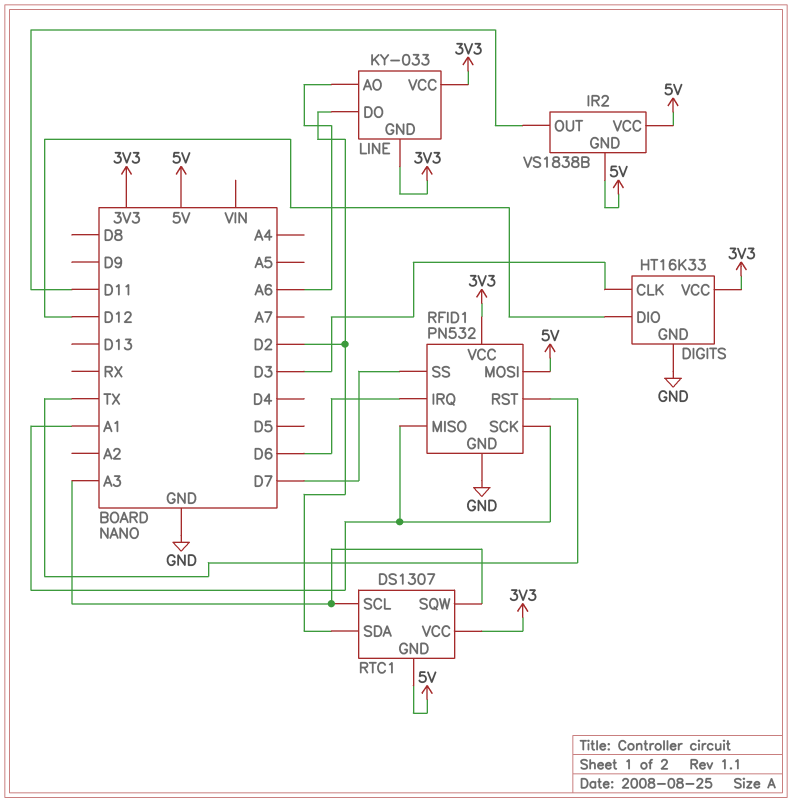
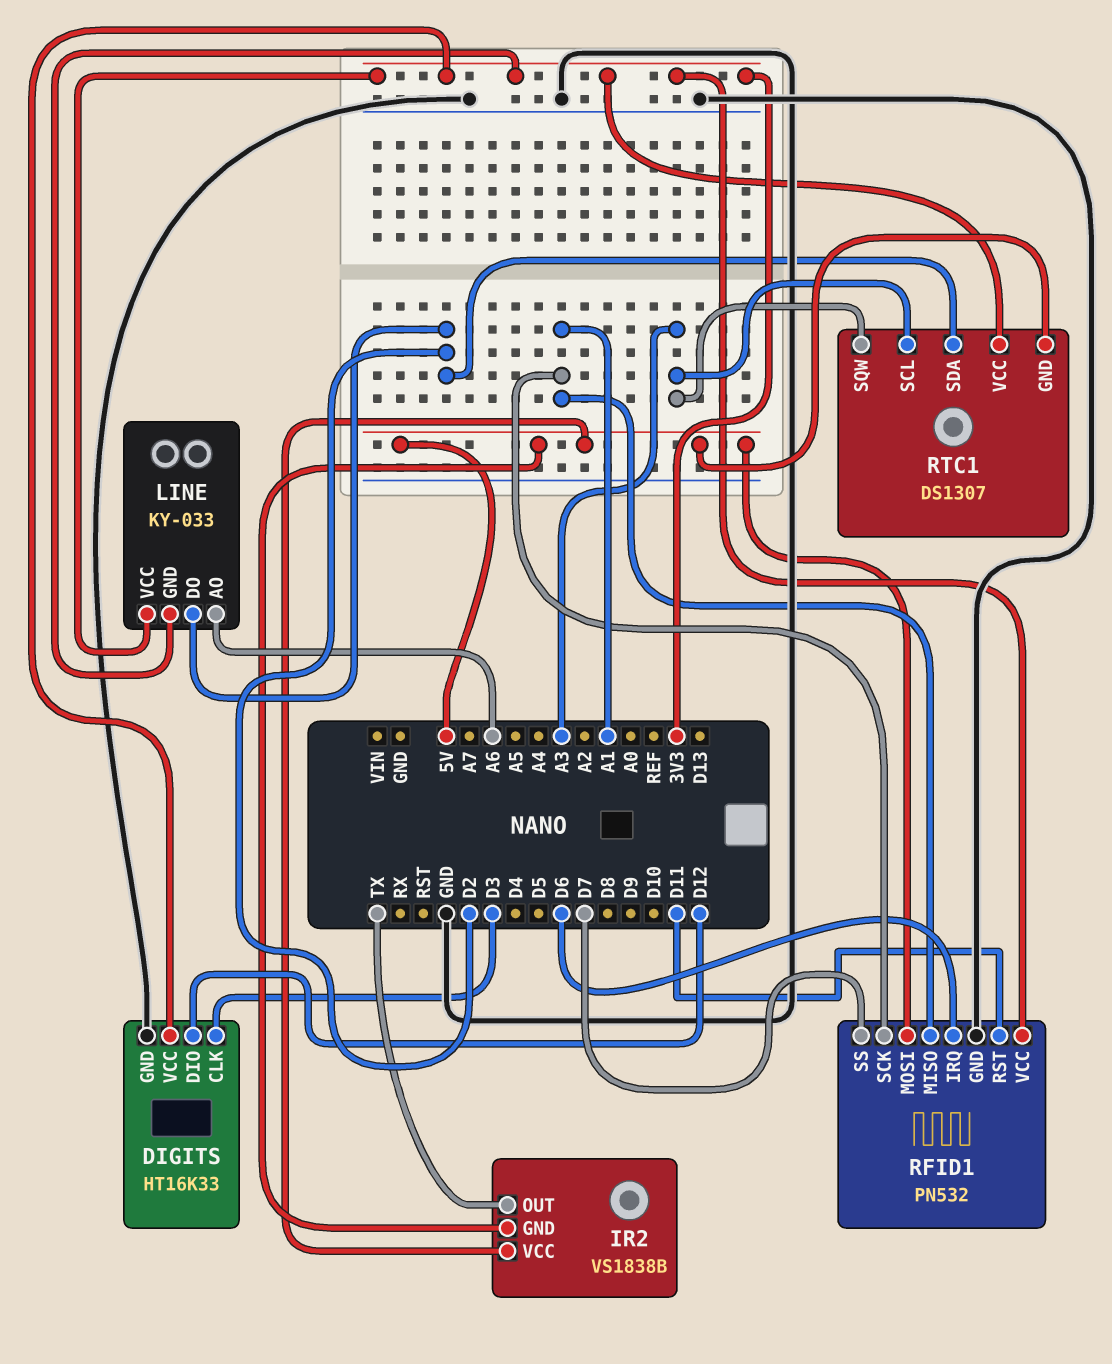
IR2 pin OUT: D11 -> TX
RFID1 pin RST: TX -> D11

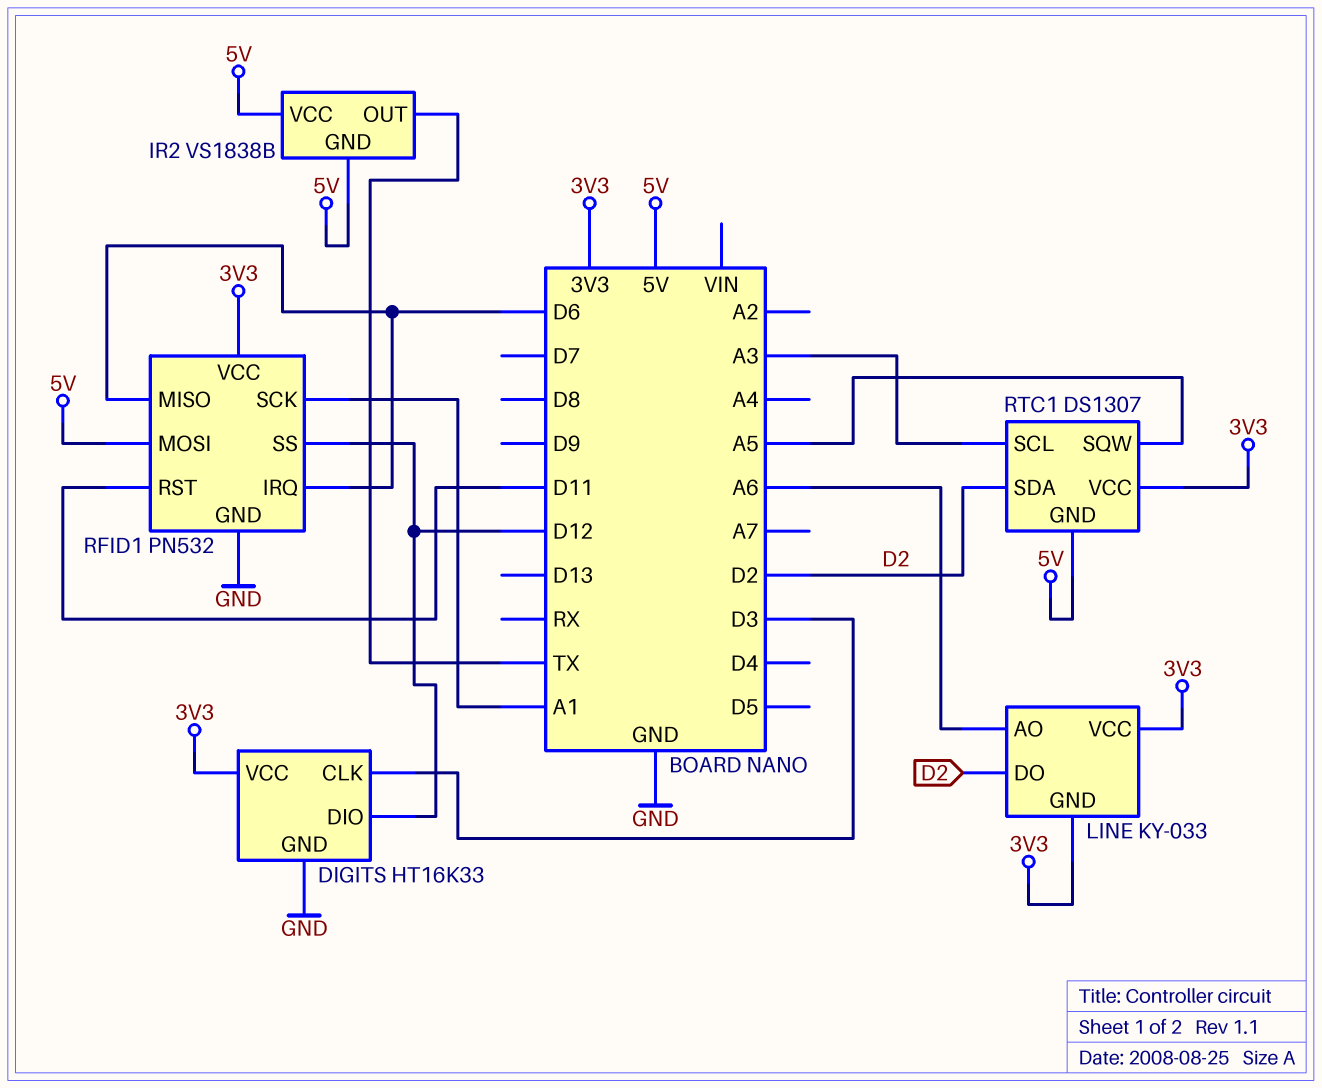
RFID1 pin MISO: A1 -> D6
RFID1 pin SS: D7 -> D12
RTC1 pin SQW: A3 -> A5

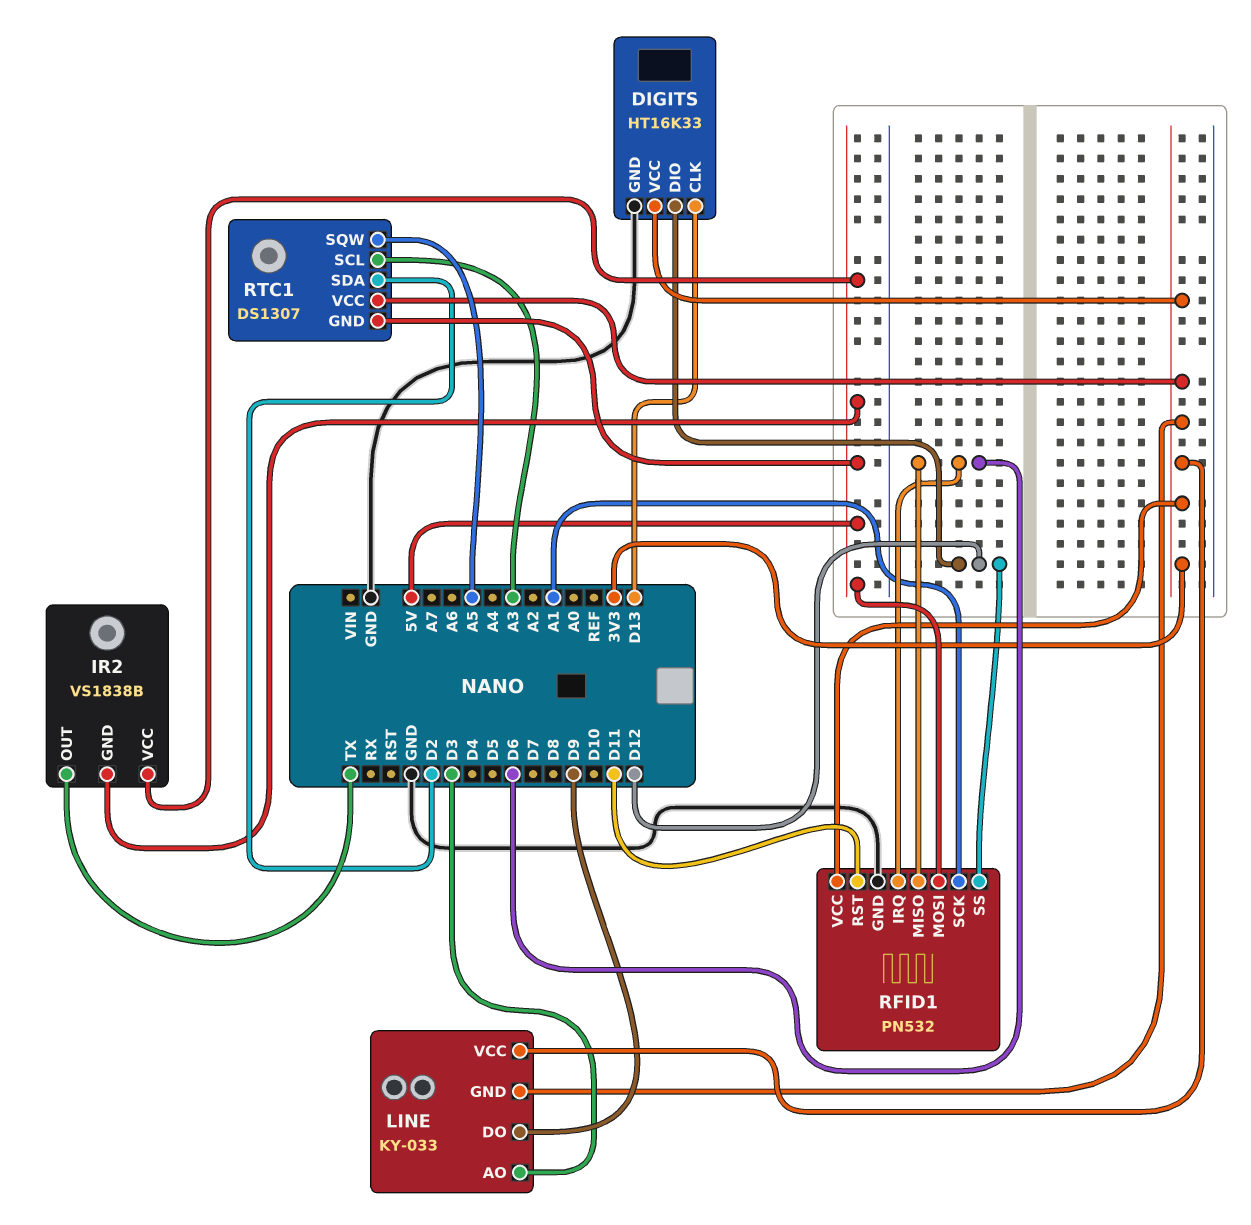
DIGITS pin CLK: D3 -> D13
LINE pin AO: A6 -> D3
LINE pin DO: D2 -> D9

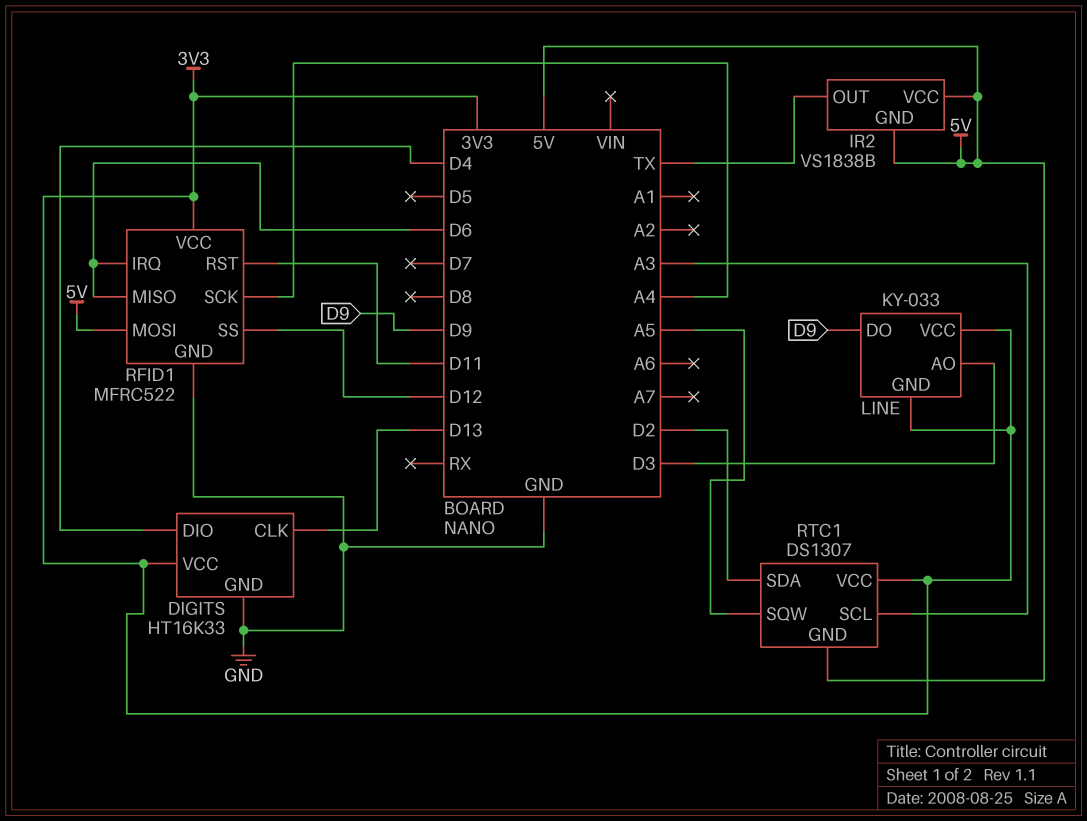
DIGITS pin DIO: D12 -> D4
RFID1: PN532 -> MFRC522
RFID1 pin SCK: A1 -> A4

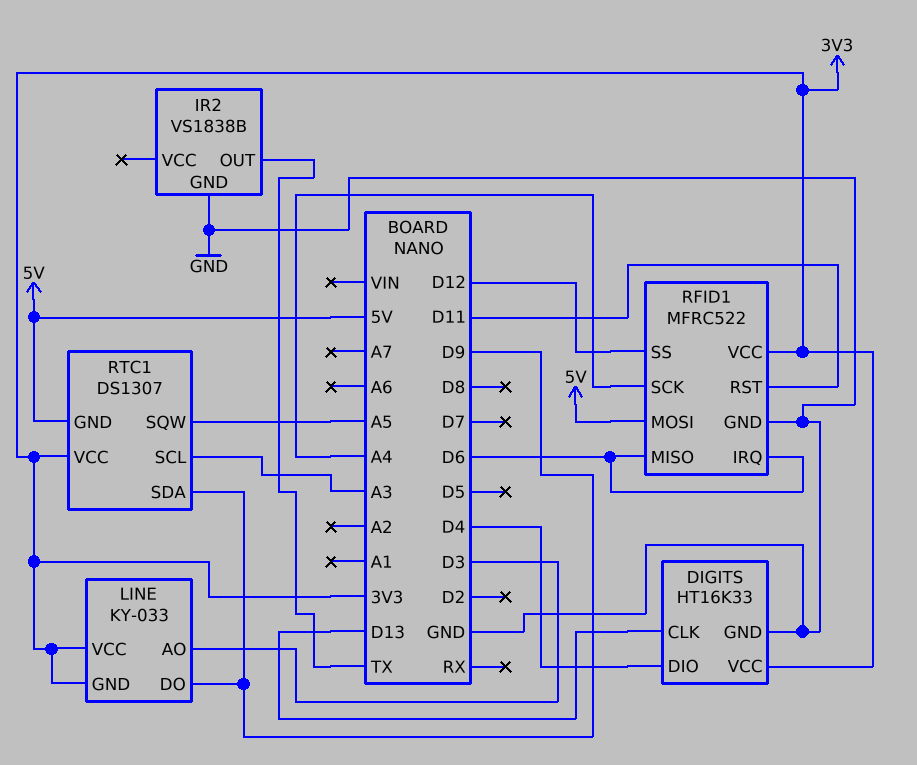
IR2 pin GND: 5V -> GND
IR2 pin VCC: 5V -> none
RTC1 pin SDA: D2 -> D9

